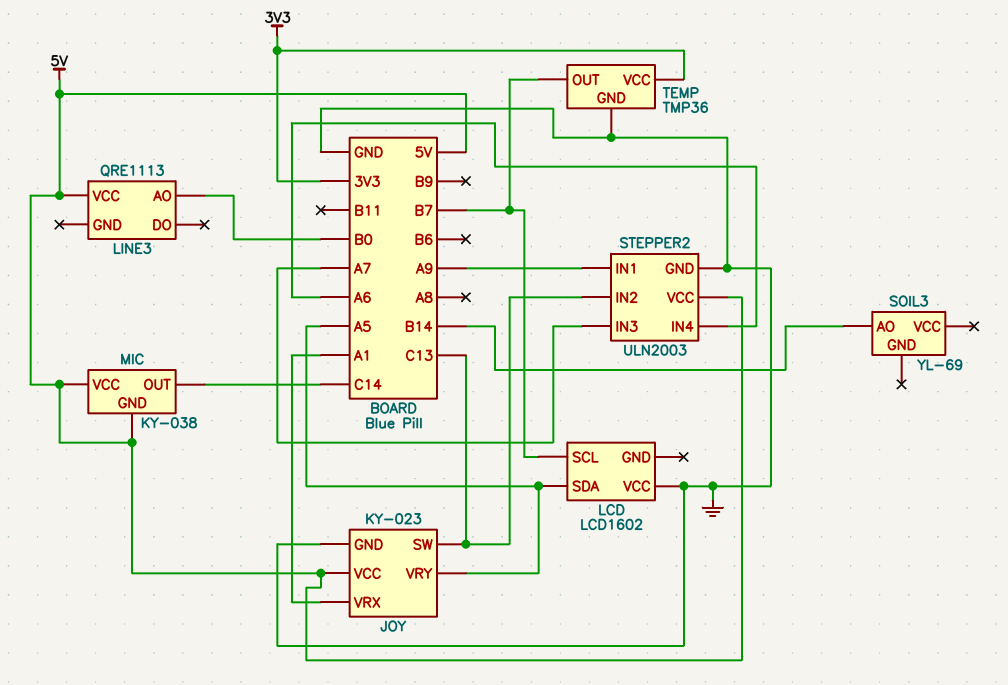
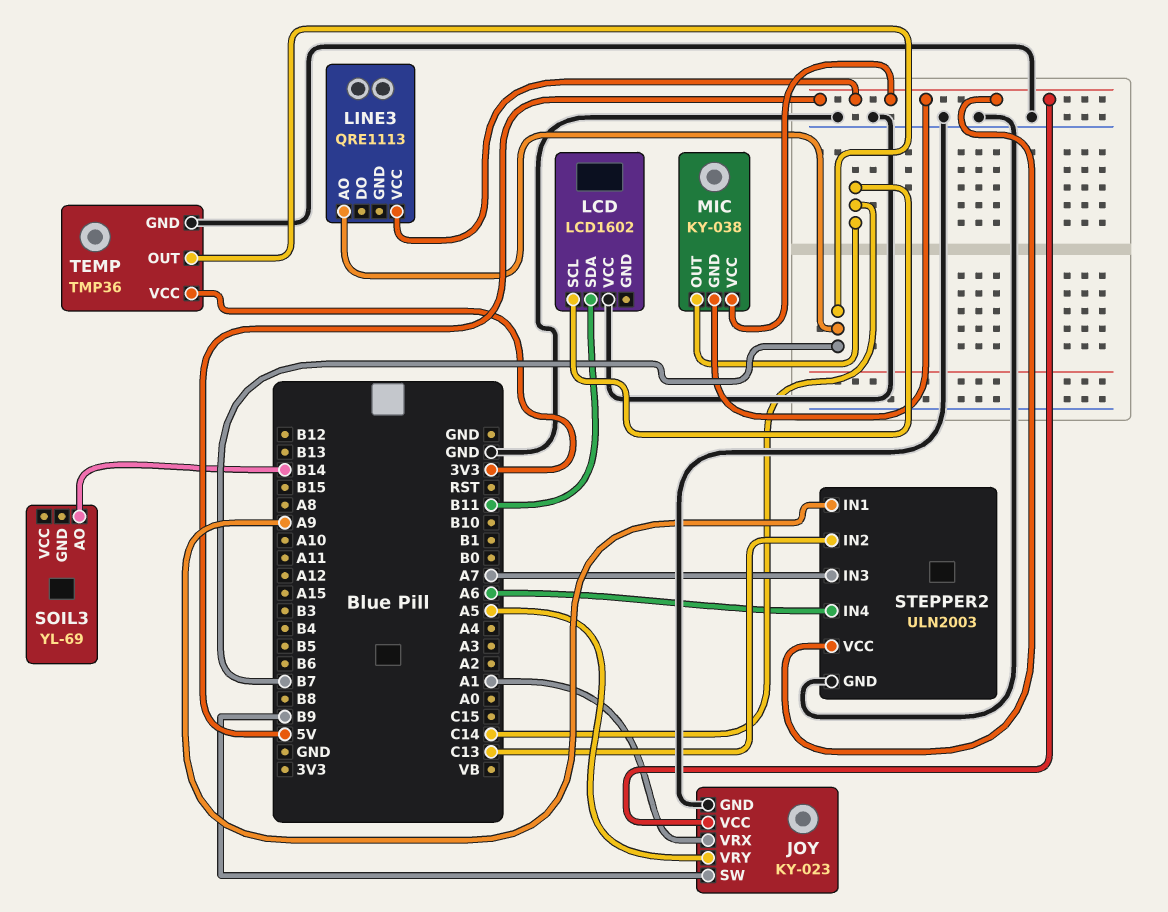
JOY pin SW: C13 -> B9
LCD pin SCL: B7 -> C14
LCD pin SDA: A5 -> B11
LINE3 pin AO: B0 -> B7

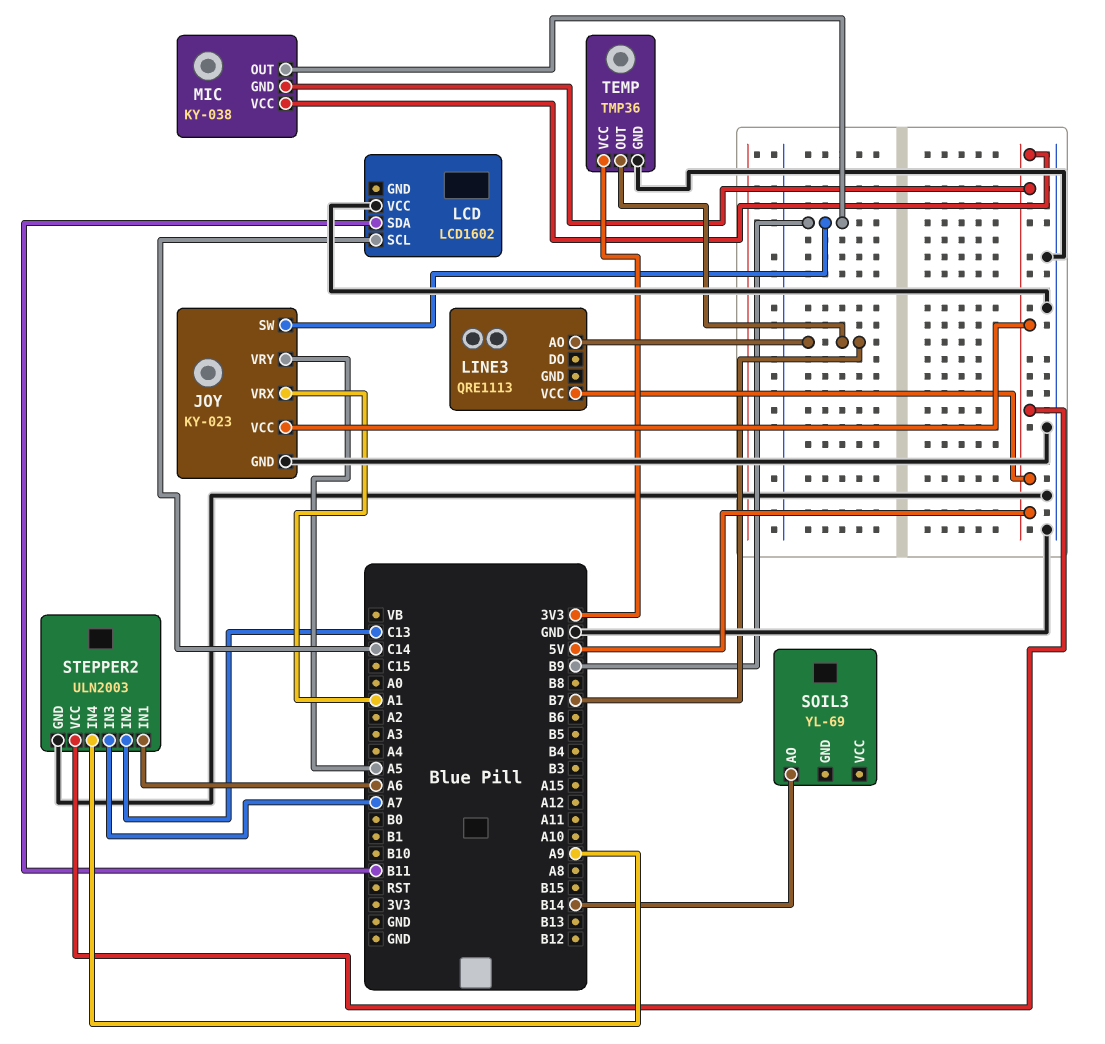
MIC pin OUT: C14 -> B9
STEPPER2 pin IN1: A9 -> A6
STEPPER2 pin IN4: A6 -> A9

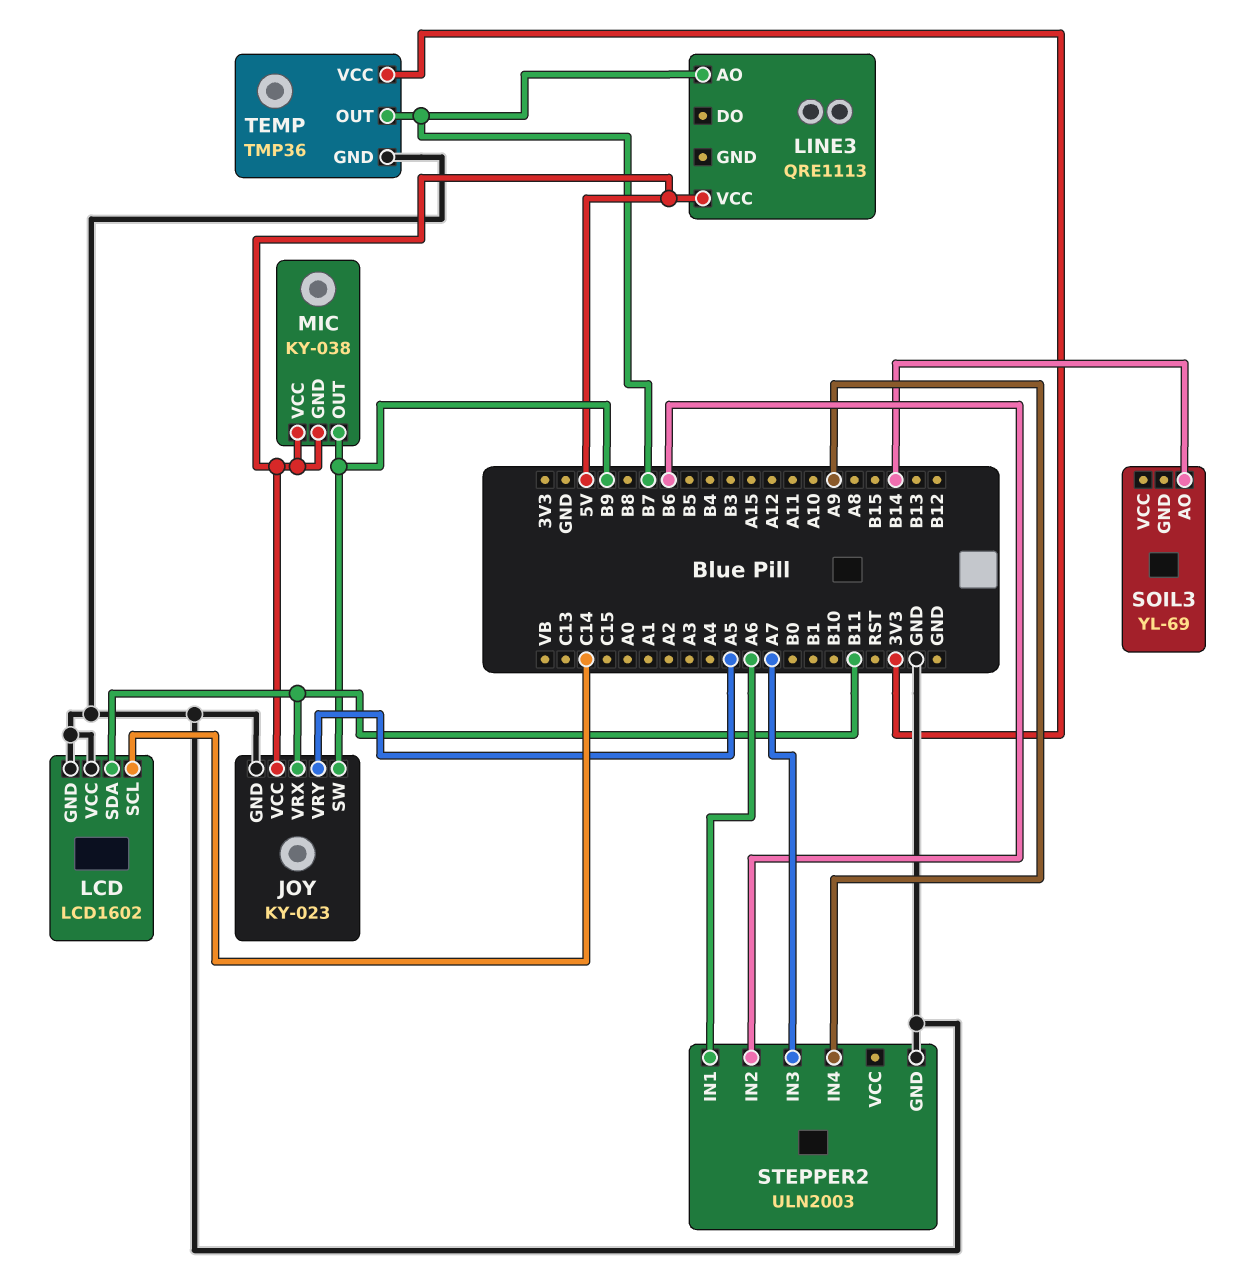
JOY pin VRX: A1 -> B11
LCD pin GND: none -> GND
STEPPER2 pin IN2: C13 -> B6
STEPPER2 pin VCC: 5V -> none

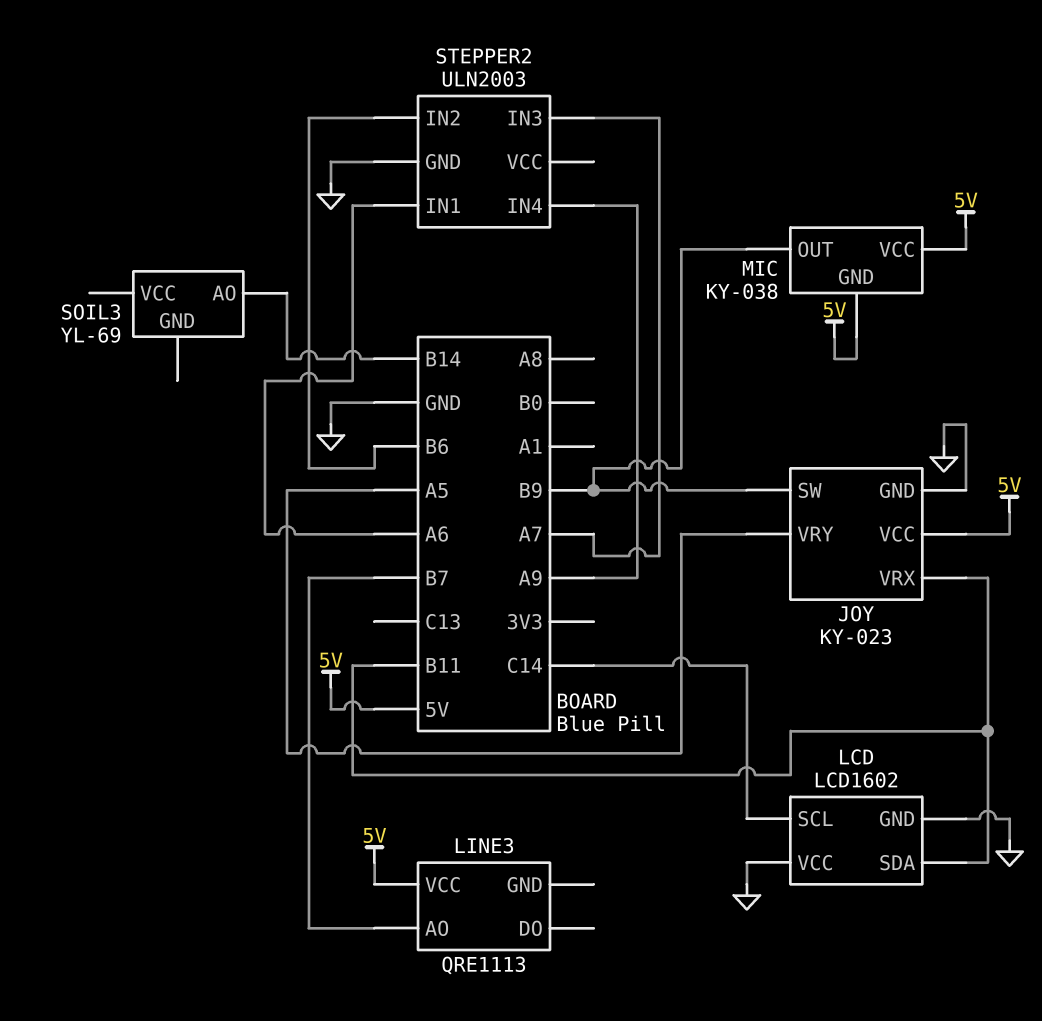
TEMP: TMP36 -> none
TEMP pin GND: GND -> none
TEMP pin OUT: B7 -> none
TEMP pin VCC: 3V3 -> none

